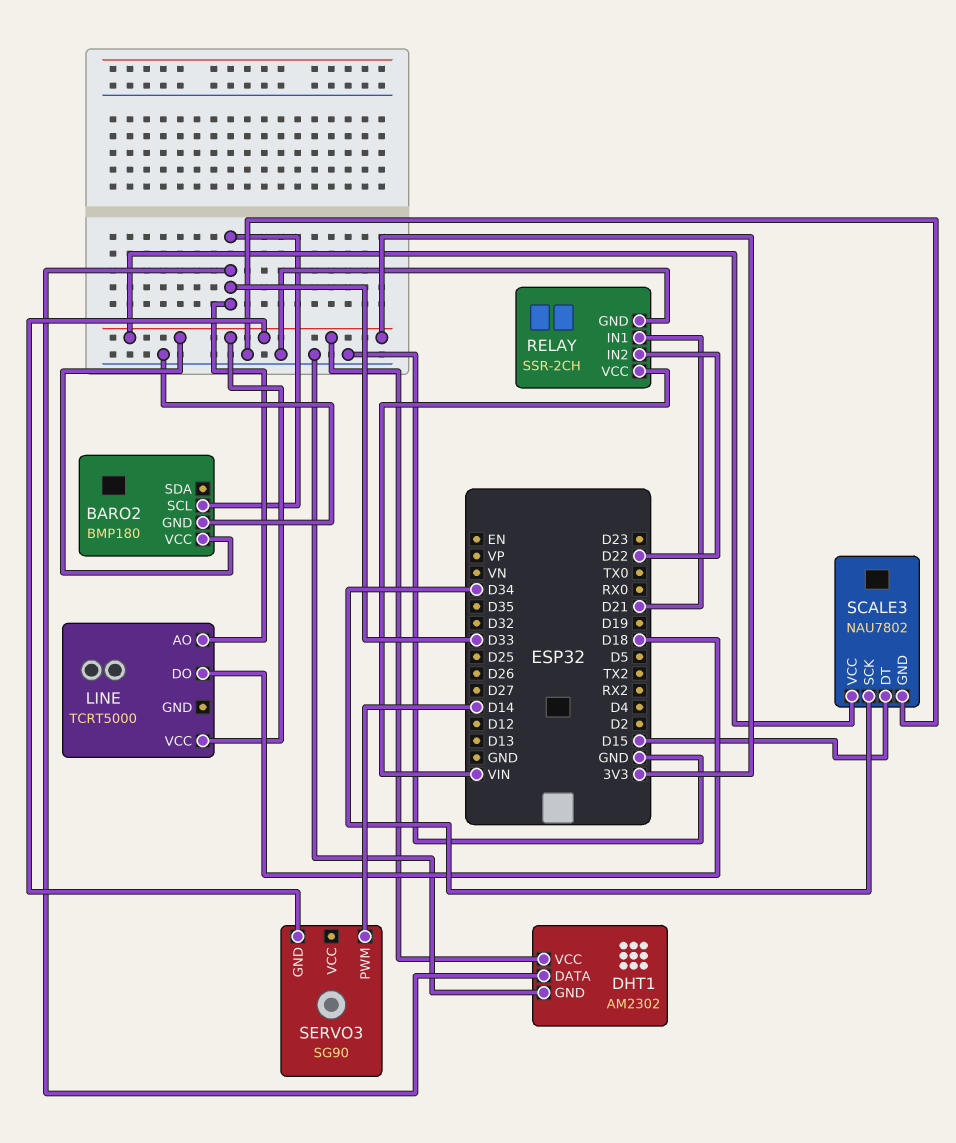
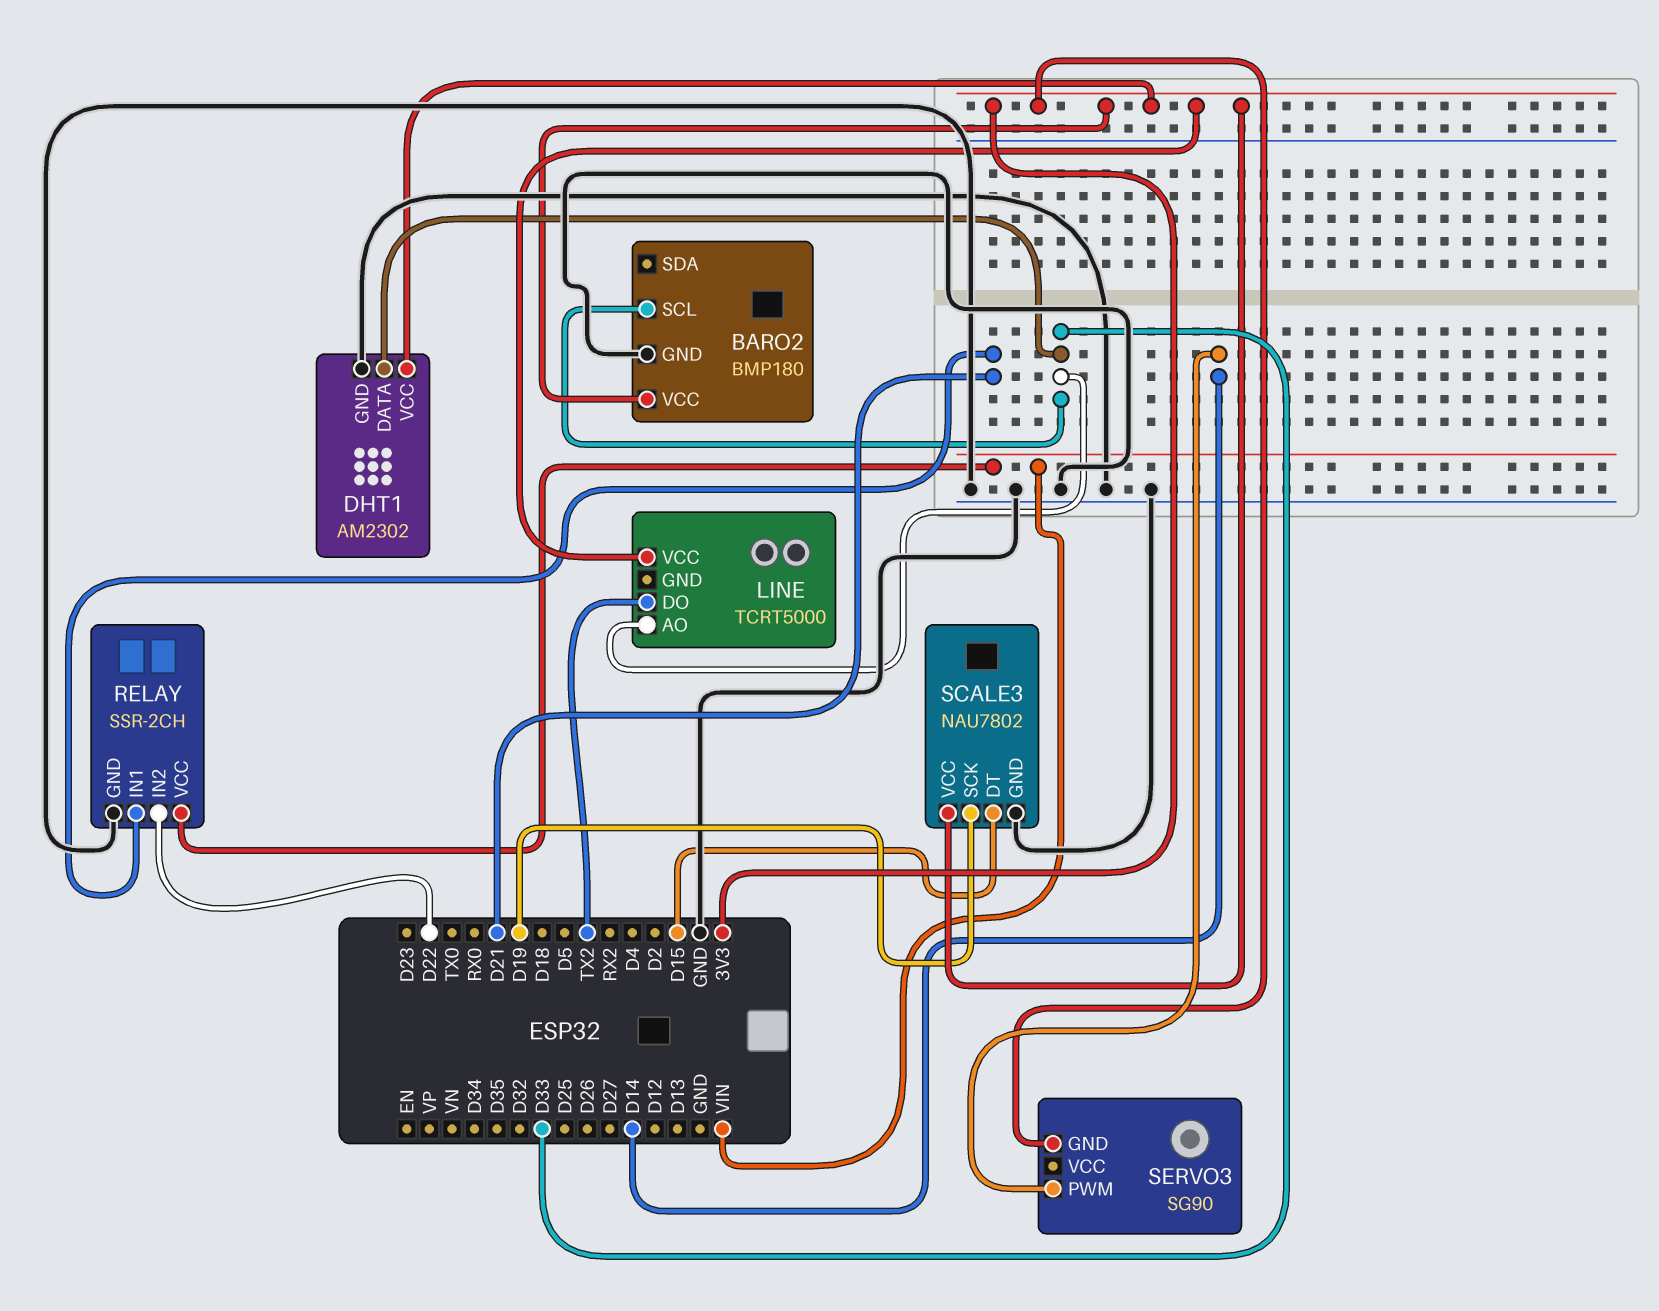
LINE pin DO: D18 -> TX2
SCALE3 pin SCK: D34 -> D19

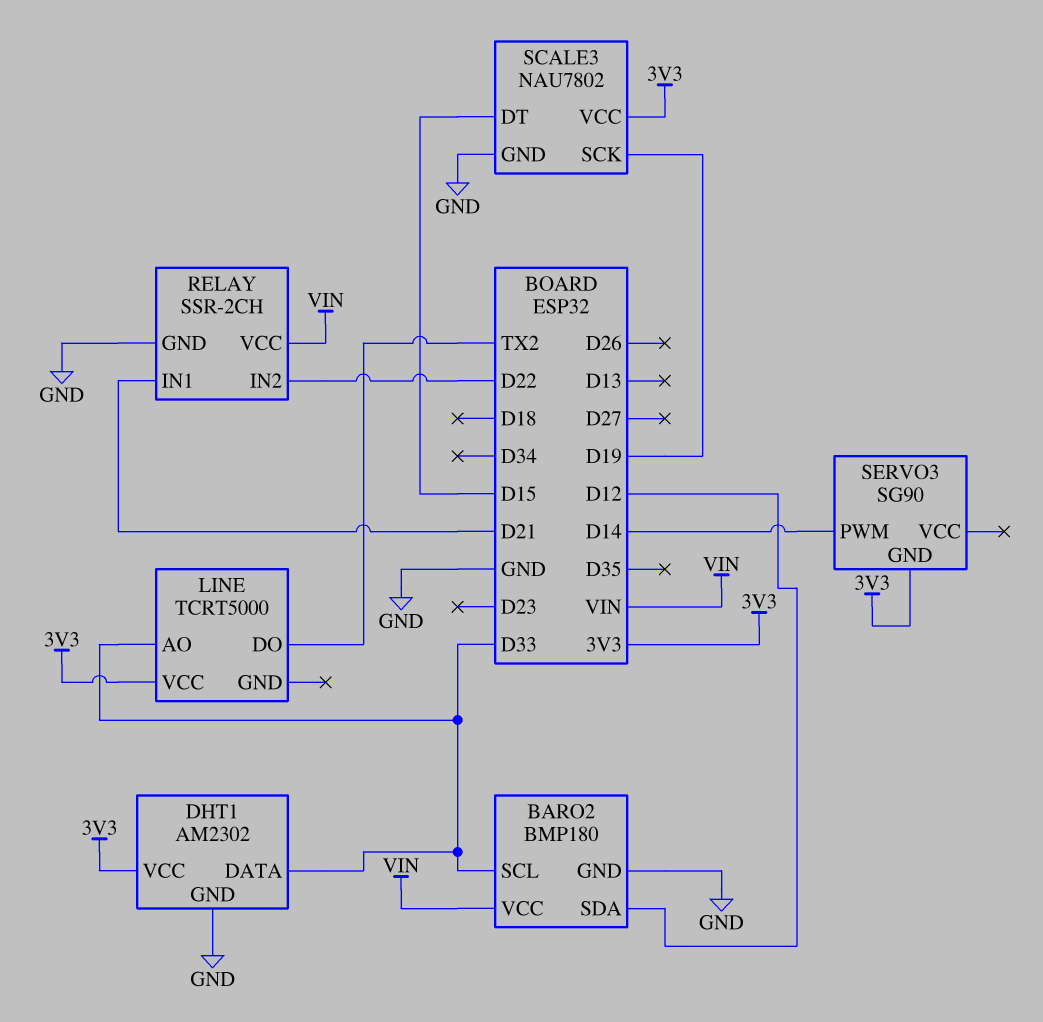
BARO2 pin SDA: none -> D12
BARO2 pin VCC: 3V3 -> VIN

